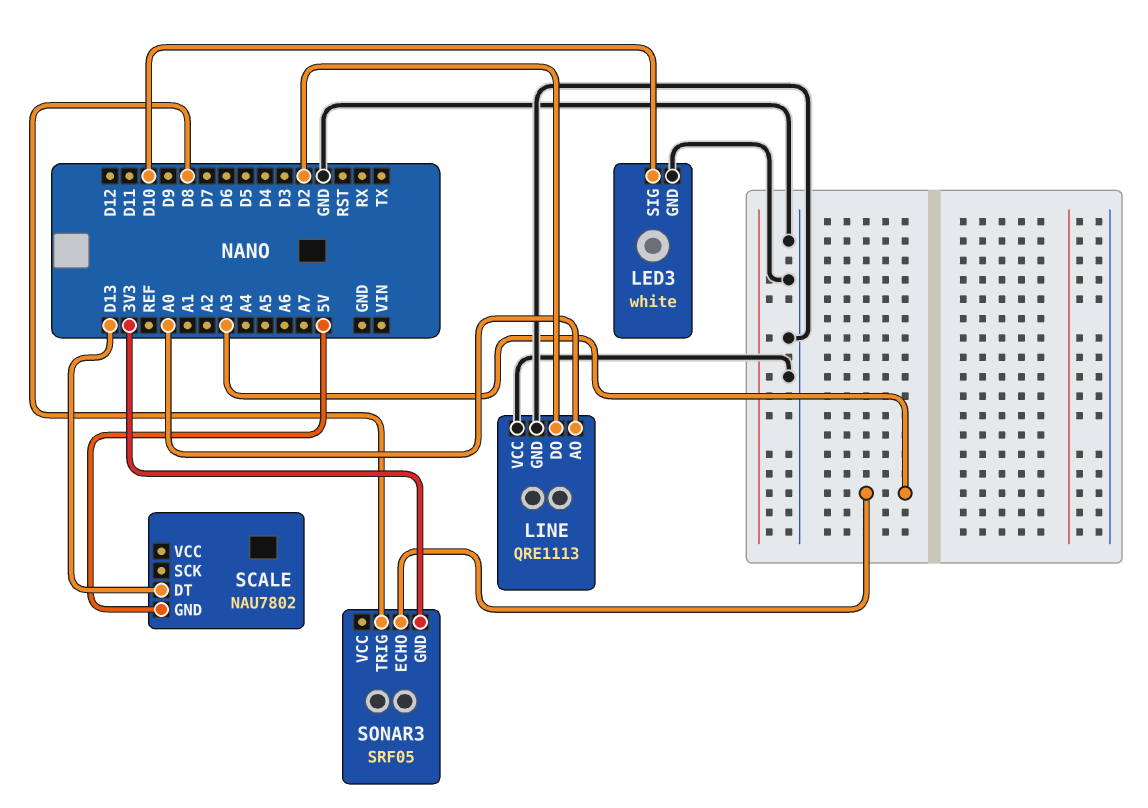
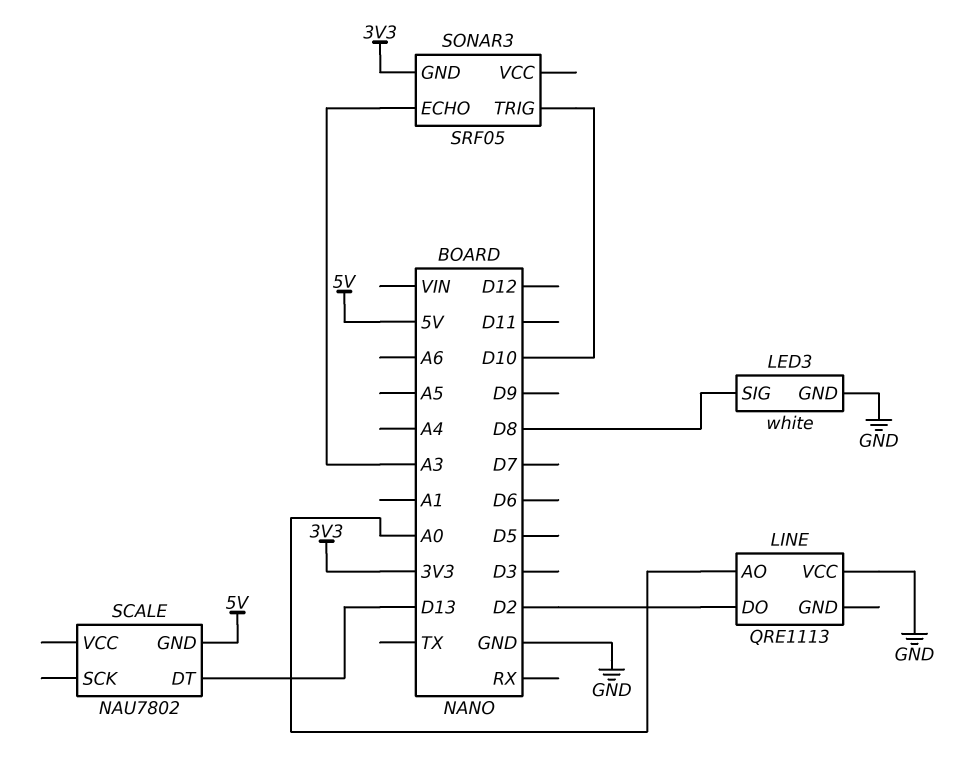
LED3 pin SIG: D10 -> D8
LINE pin GND: GND -> none
SONAR3 pin TRIG: D8 -> D10

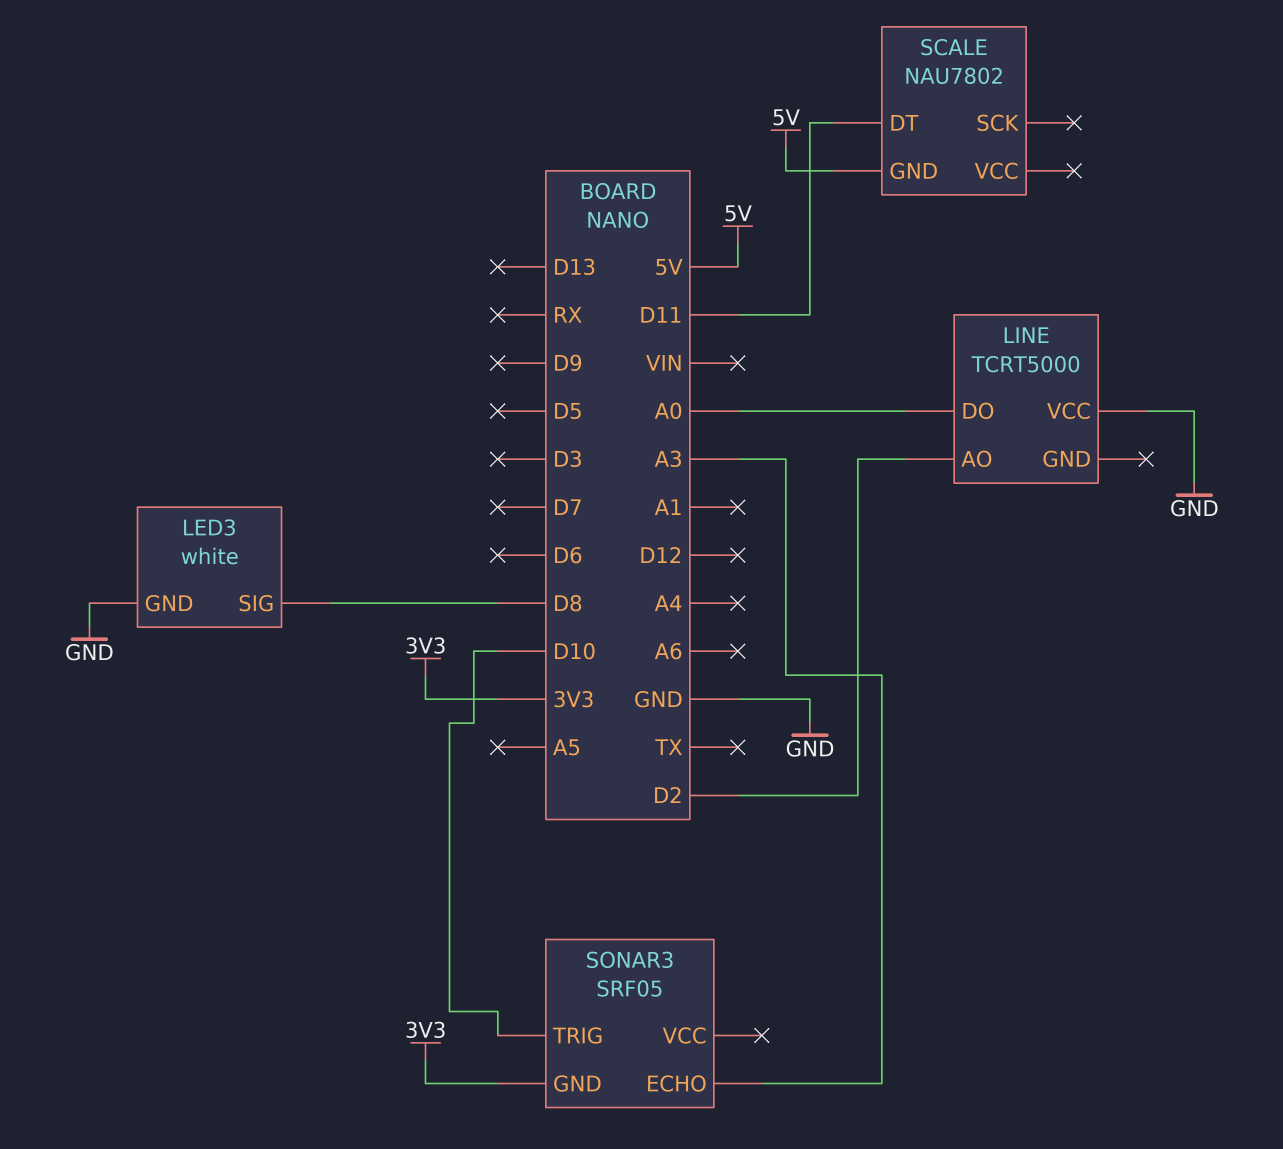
LINE: QRE1113 -> TCRT5000
LINE pin AO: A0 -> D2
LINE pin DO: D2 -> A0
SCALE pin DT: D13 -> D11

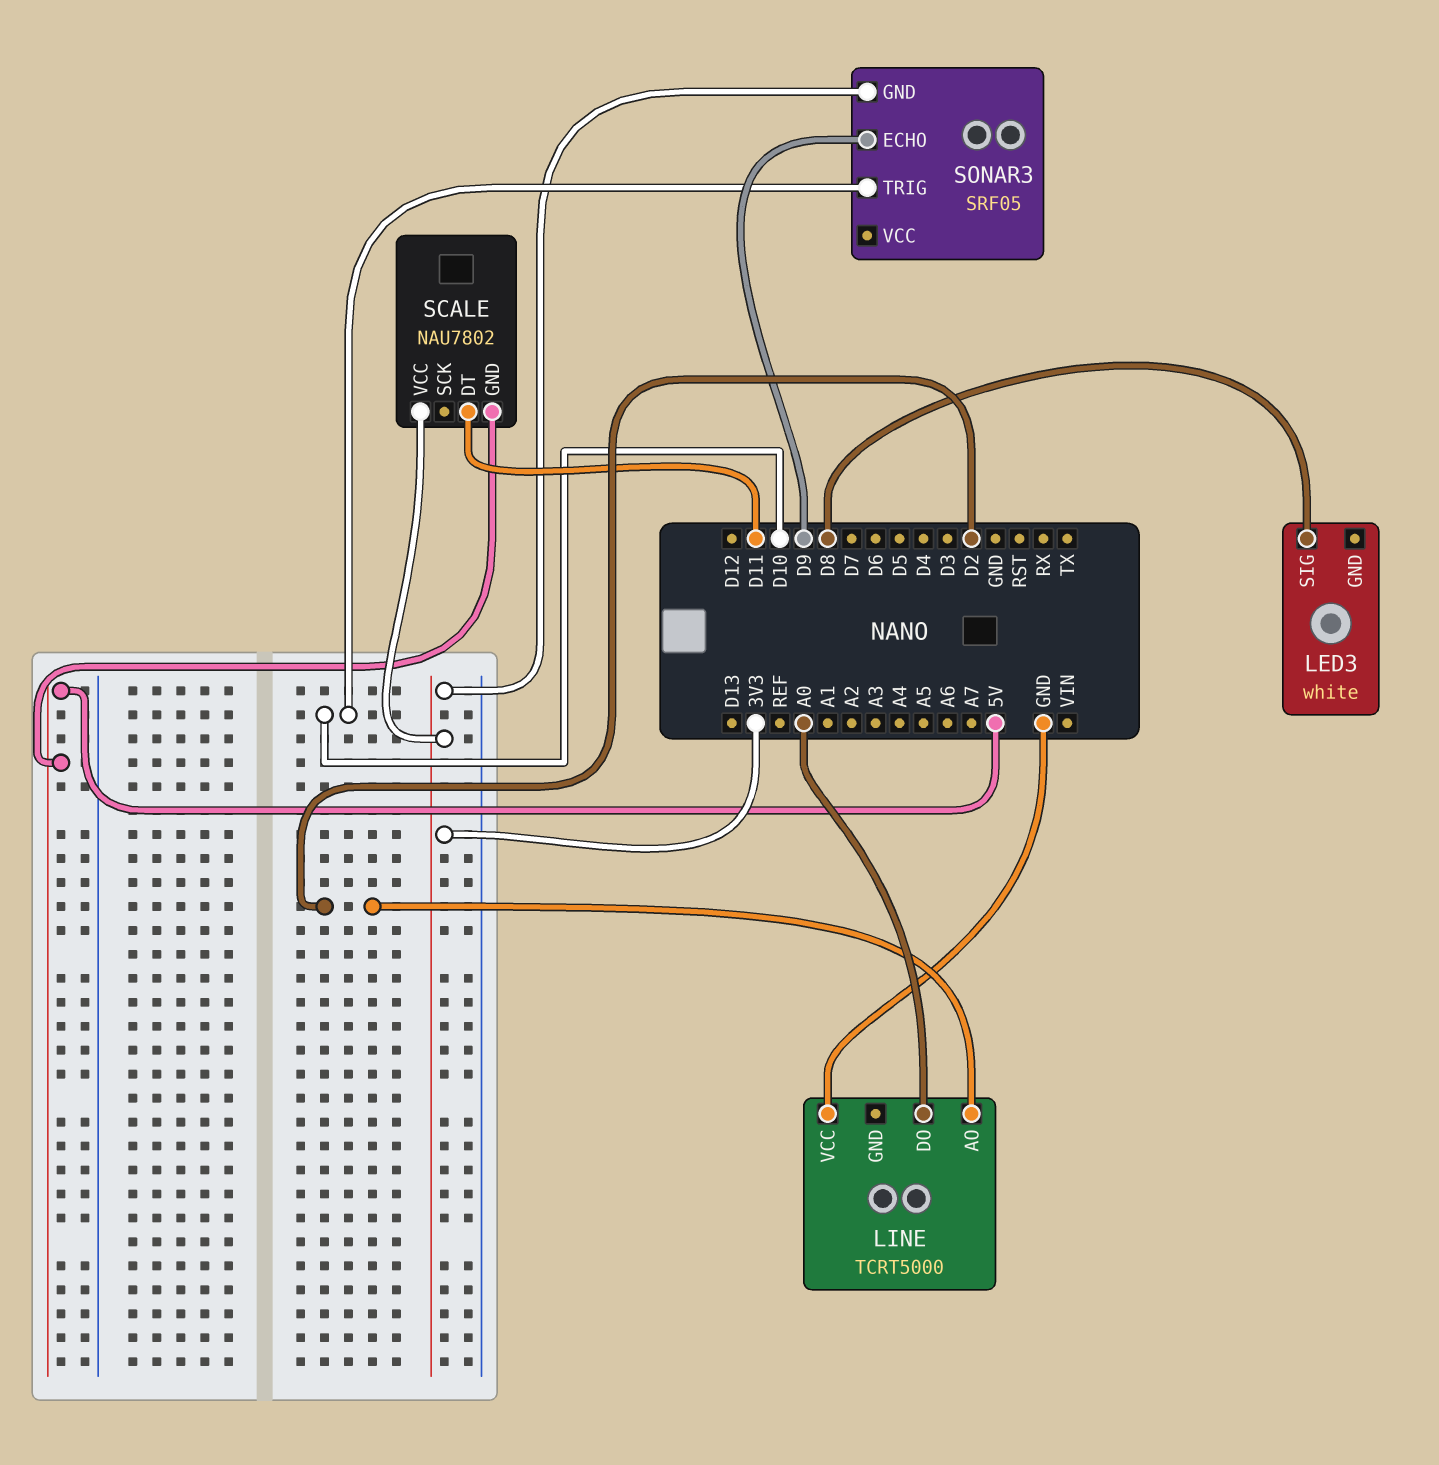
LED3 pin GND: GND -> none
SCALE pin VCC: none -> 3V3
SONAR3 pin ECHO: A3 -> D9

